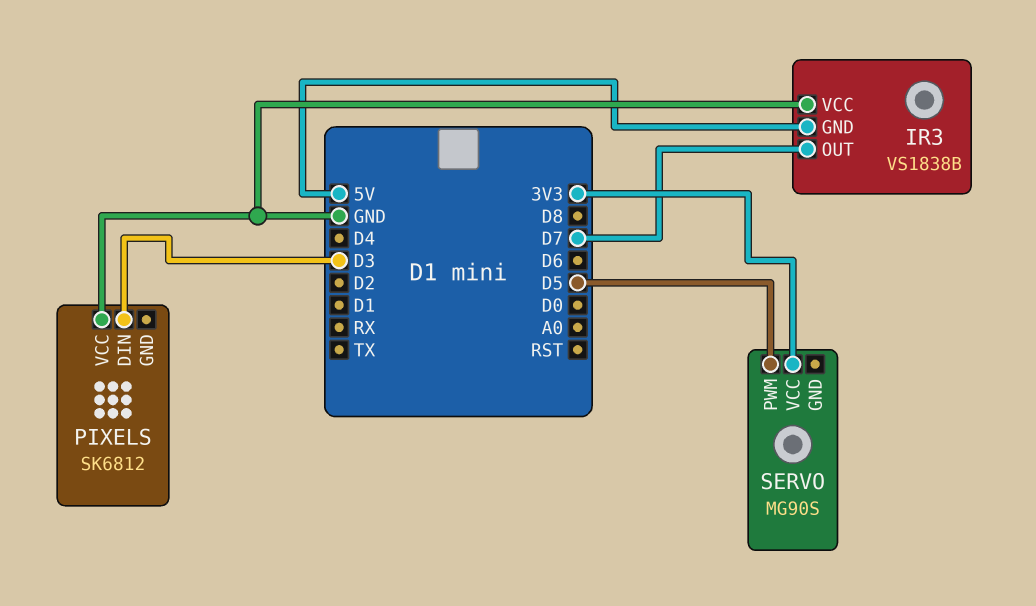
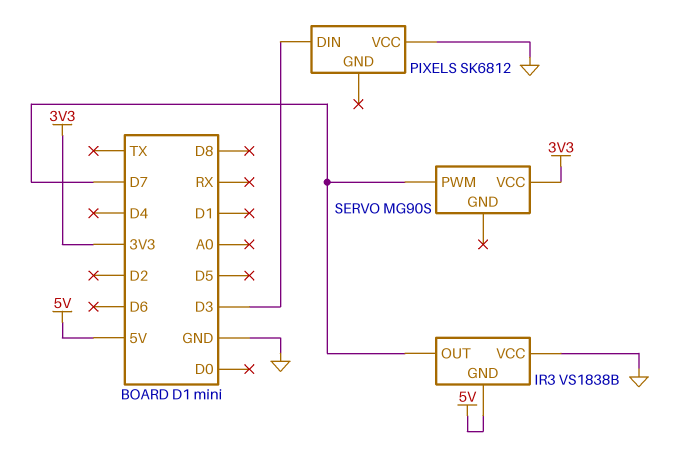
SERVO pin PWM: D5 -> D7

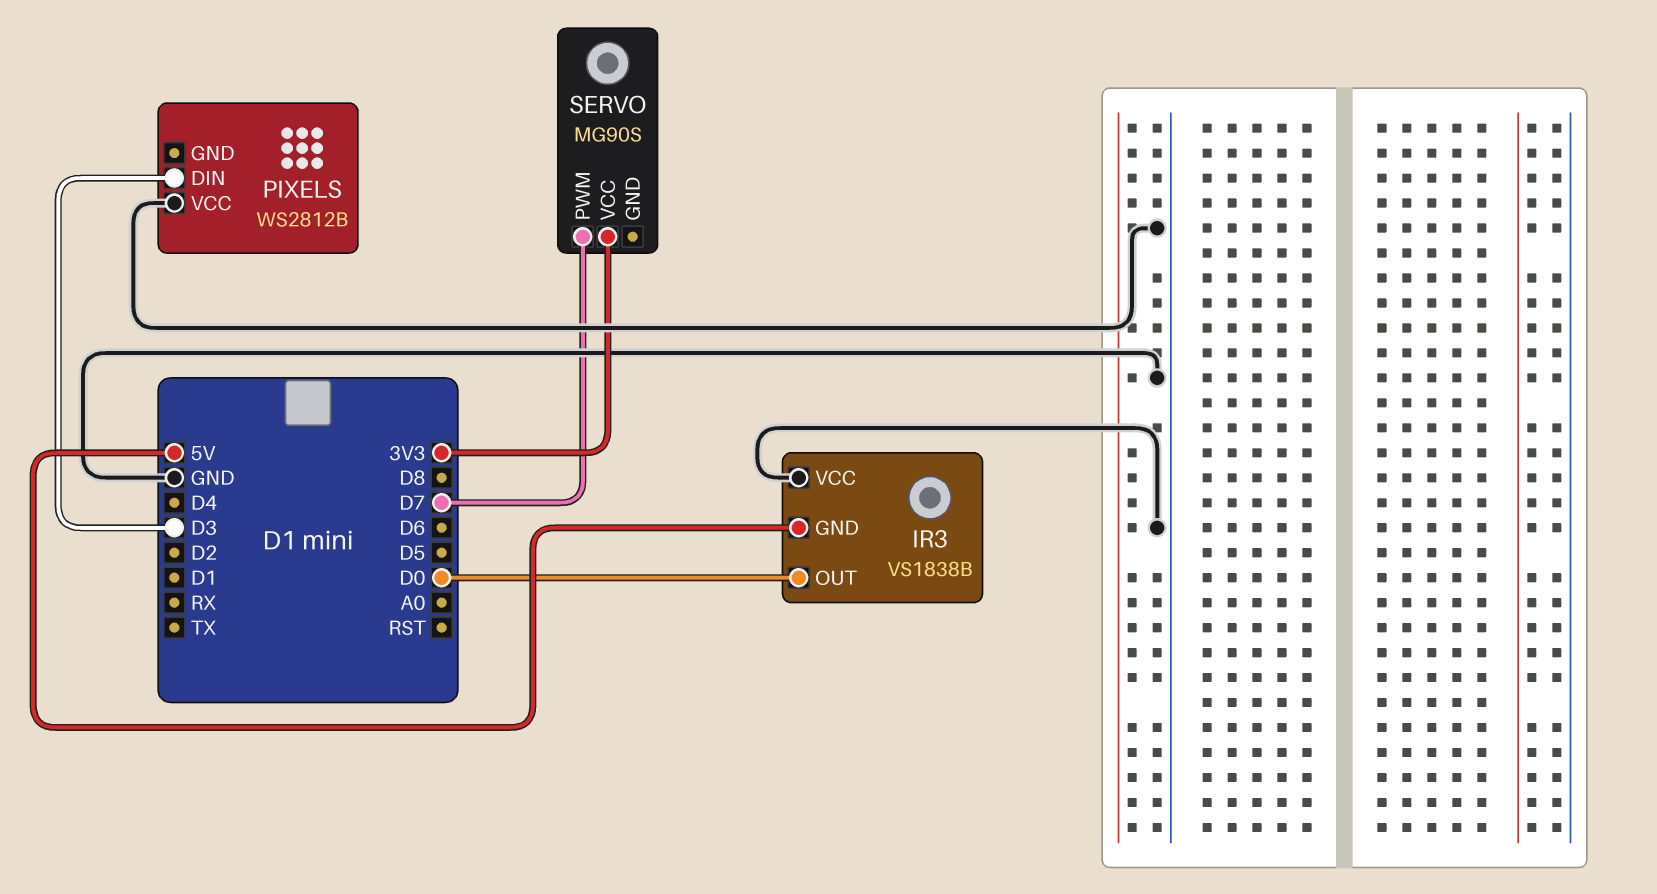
IR3 pin OUT: D7 -> D0
PIXELS: SK6812 -> WS2812B

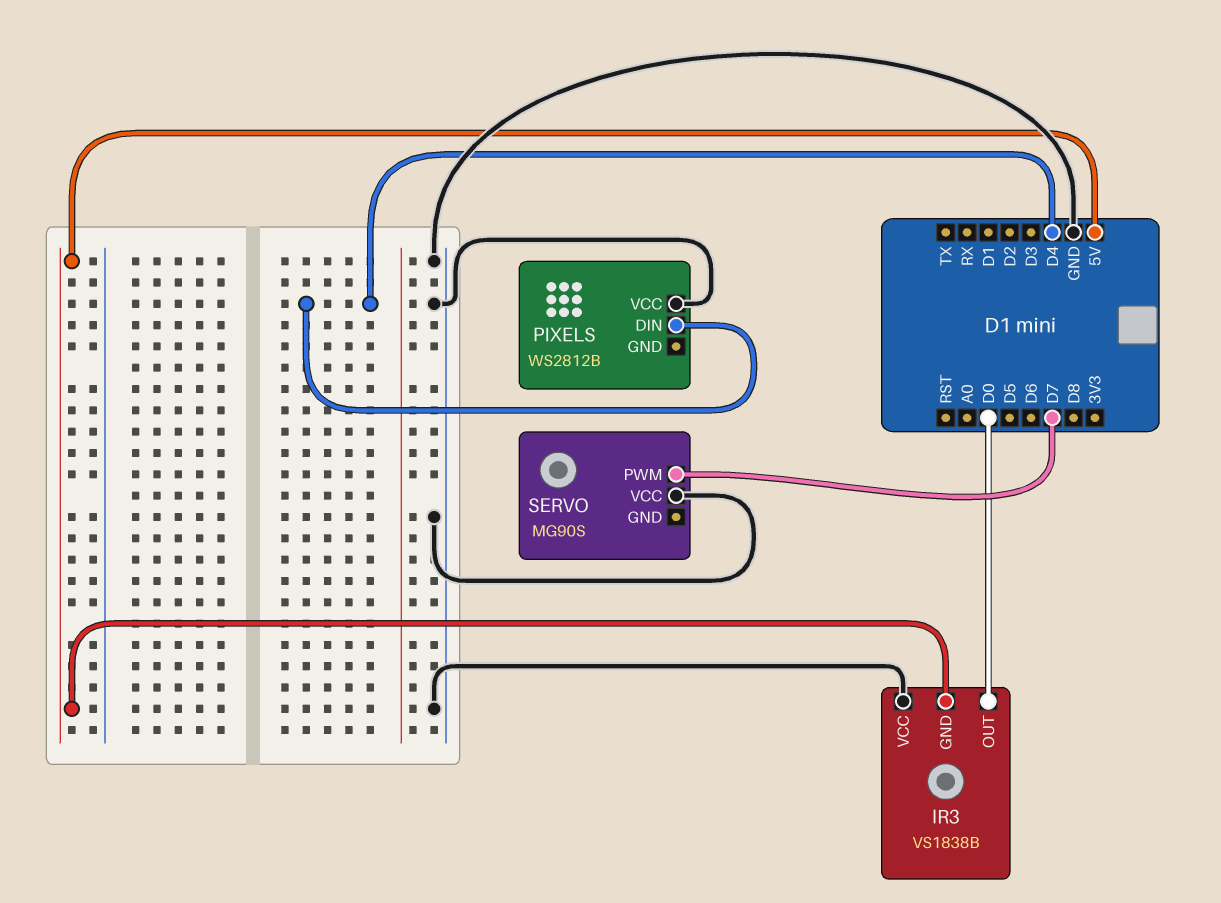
PIXELS pin DIN: D3 -> D4
SERVO pin VCC: 3V3 -> GND

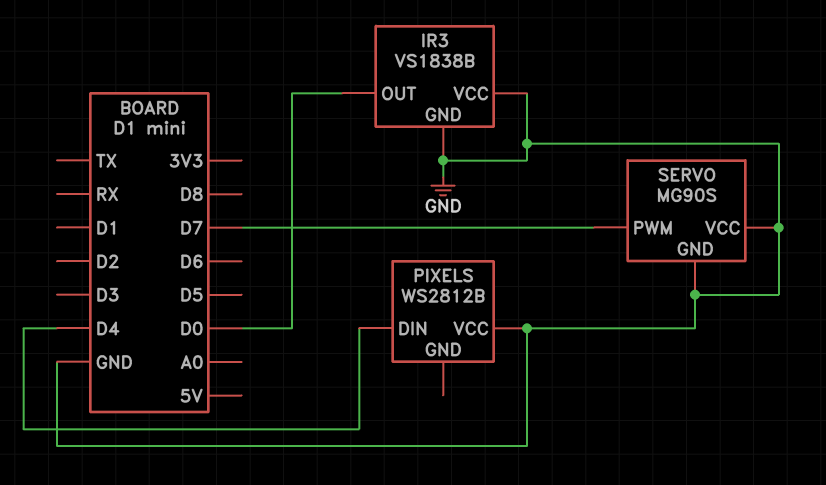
IR3 pin GND: 5V -> GND
SERVO pin GND: none -> GND

